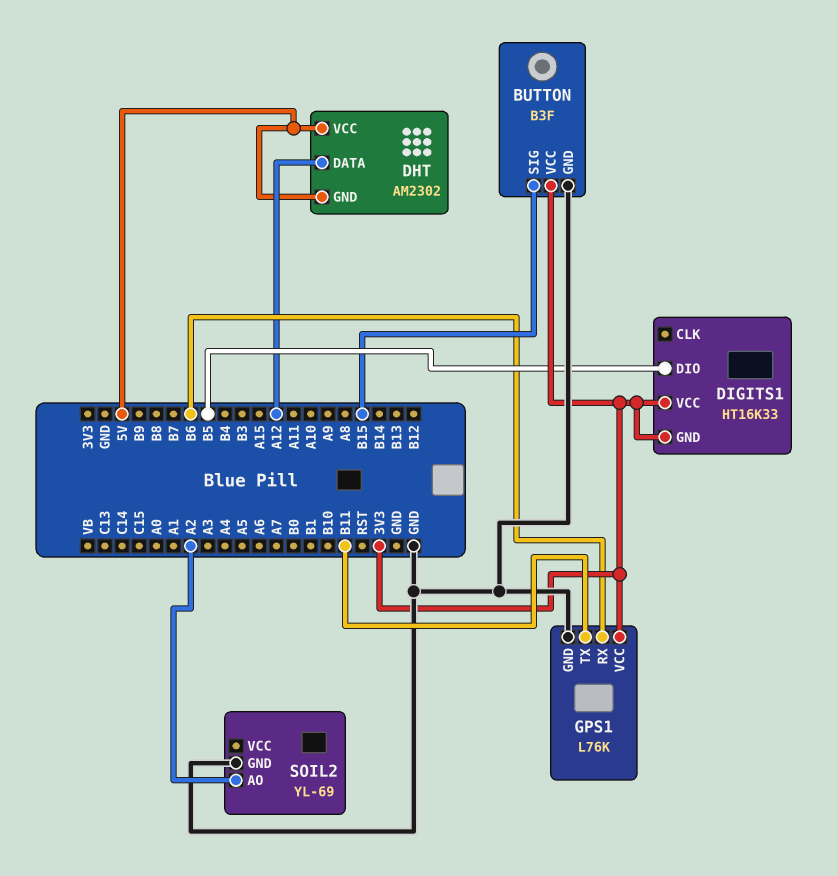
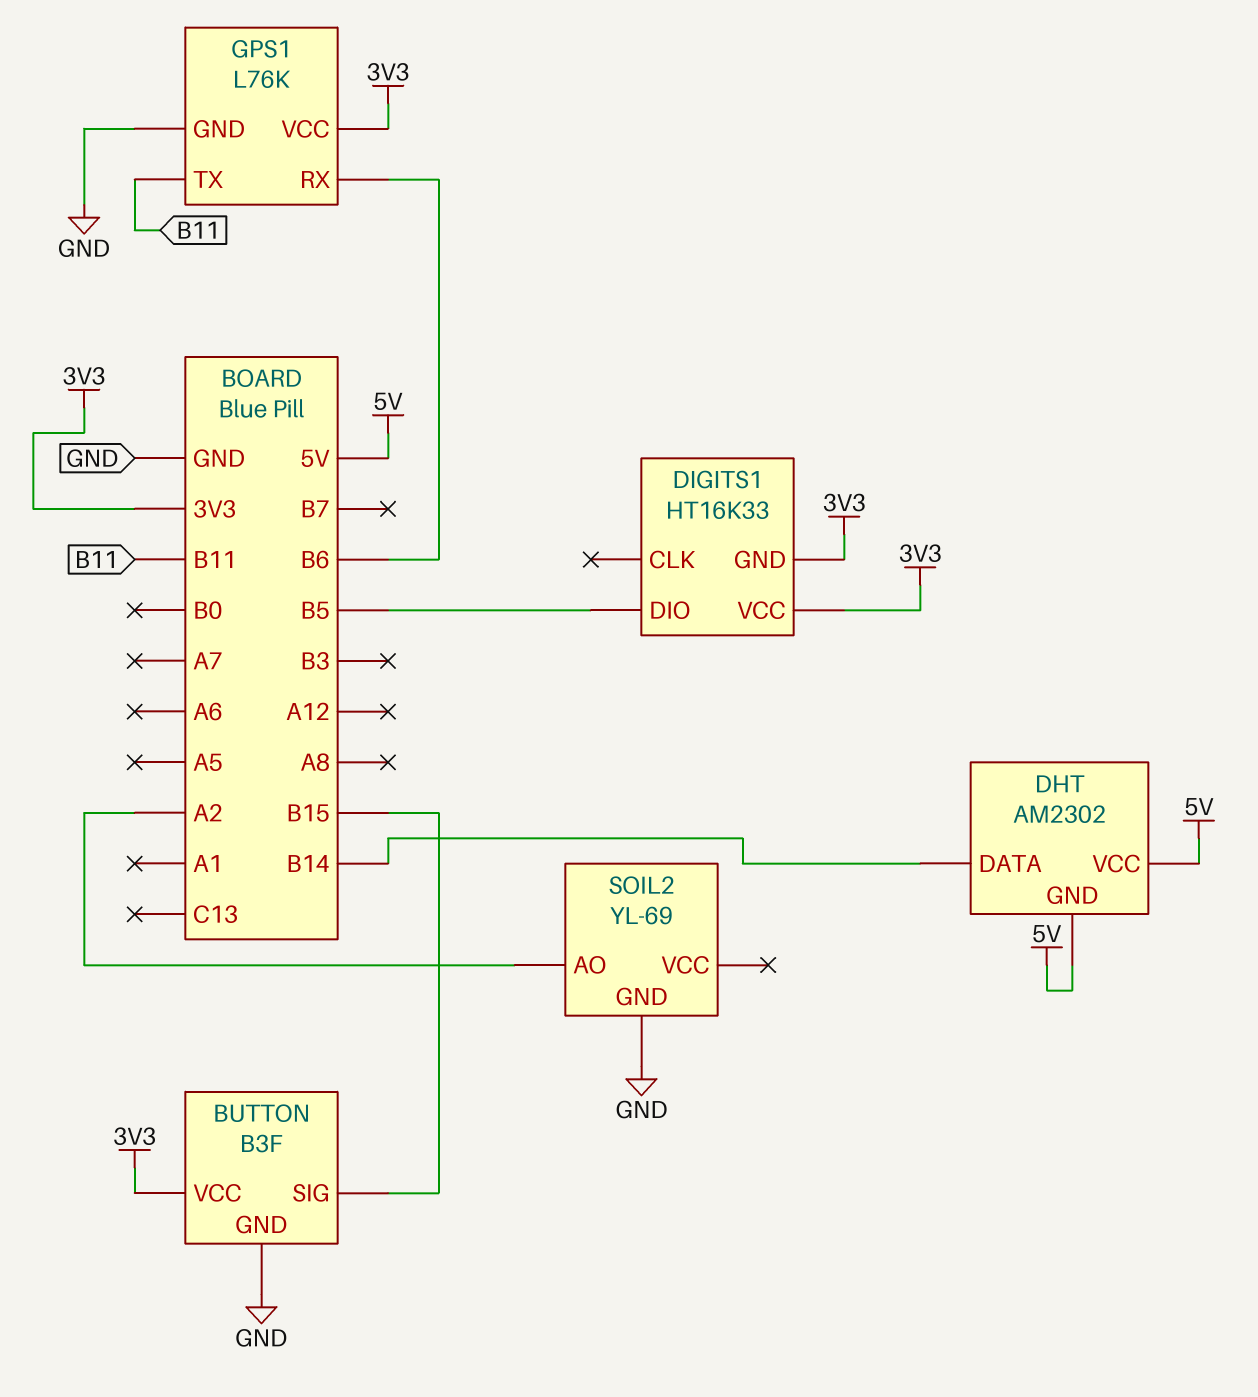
DHT pin DATA: A12 -> B14

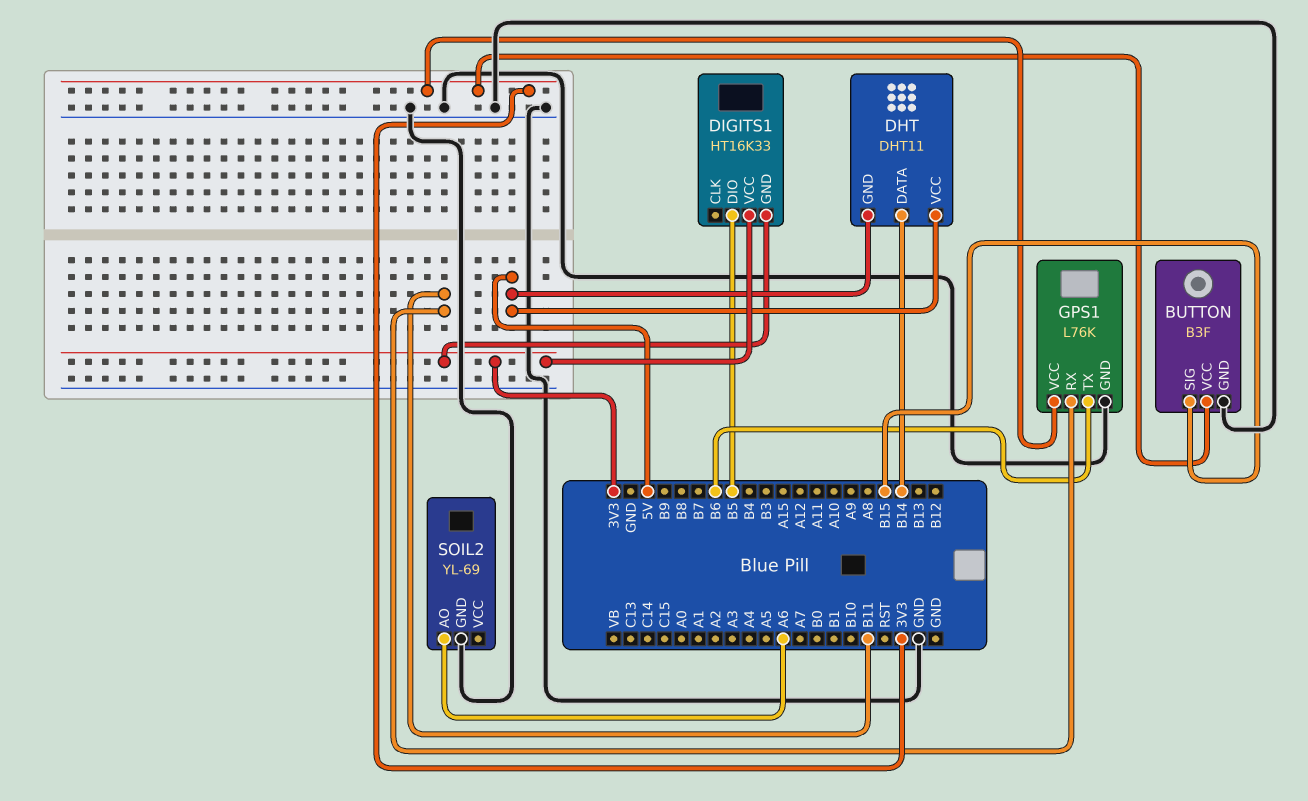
DHT: AM2302 -> DHT11
GPS1 pin RX: B6 -> B11
GPS1 pin TX: B11 -> B6
SOIL2 pin AO: A2 -> A6

